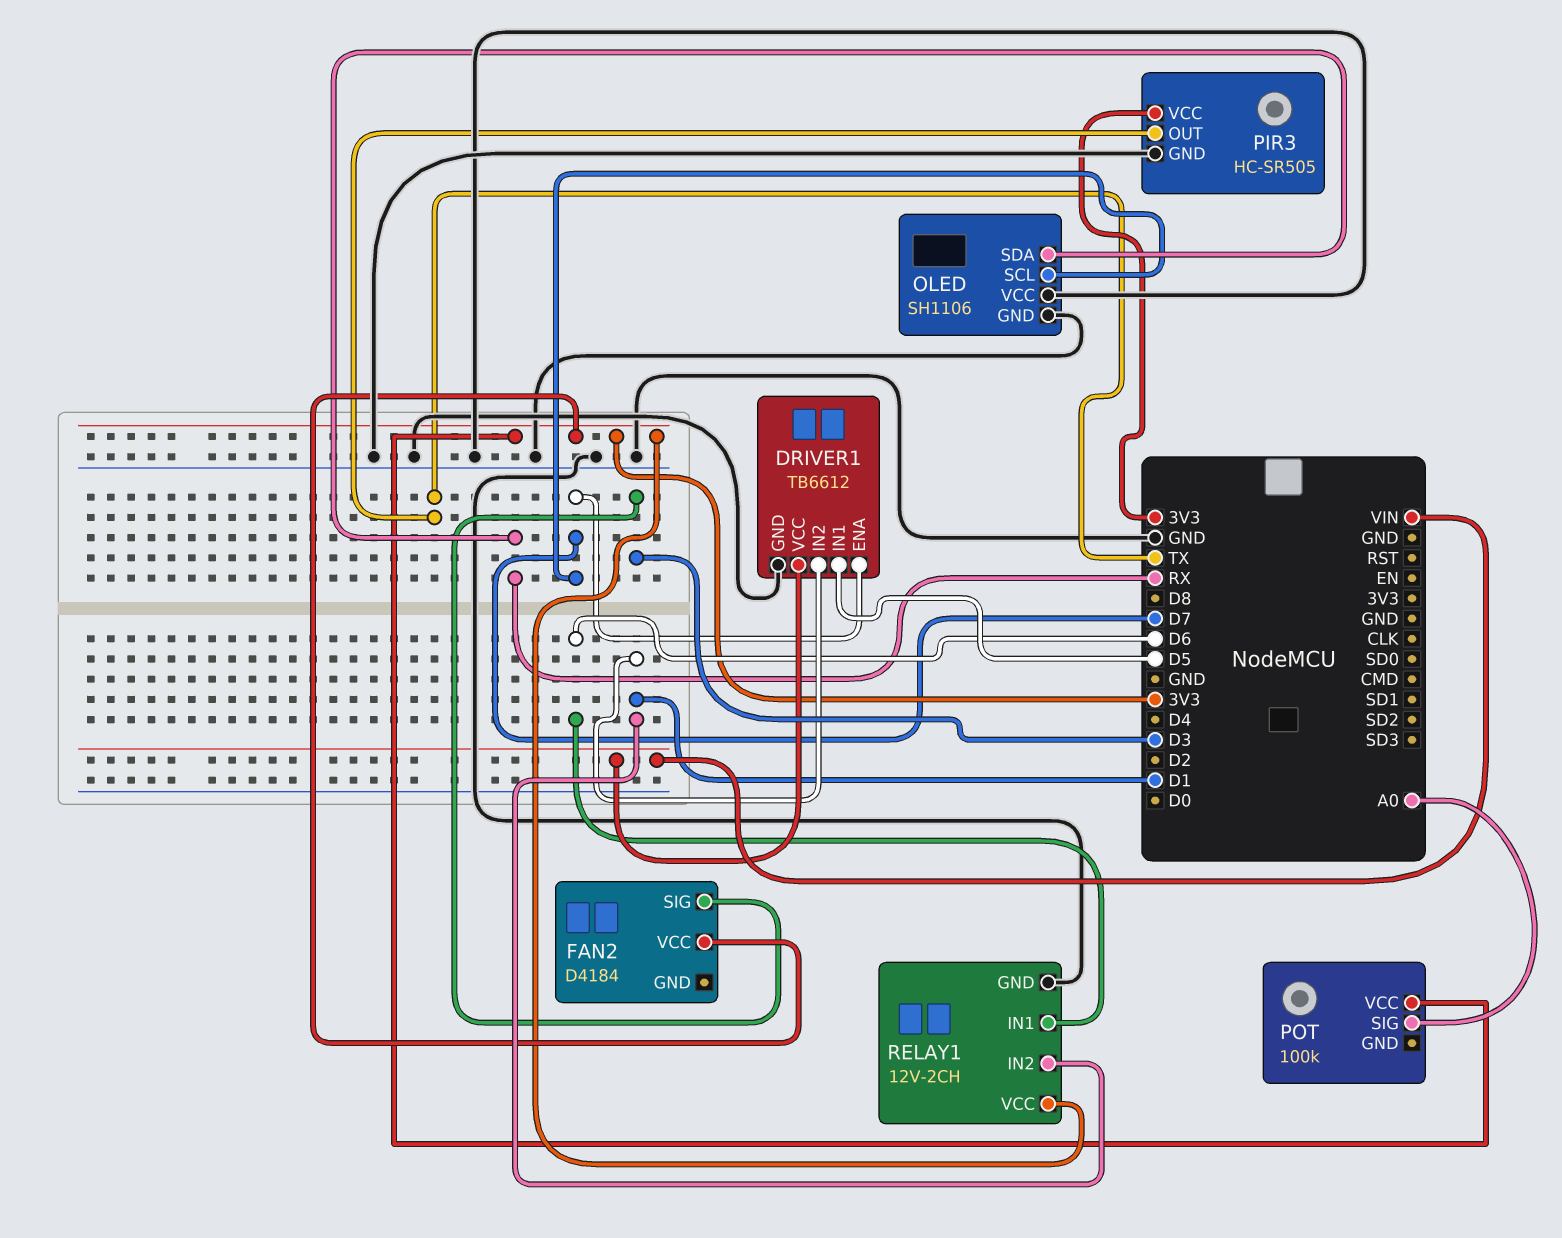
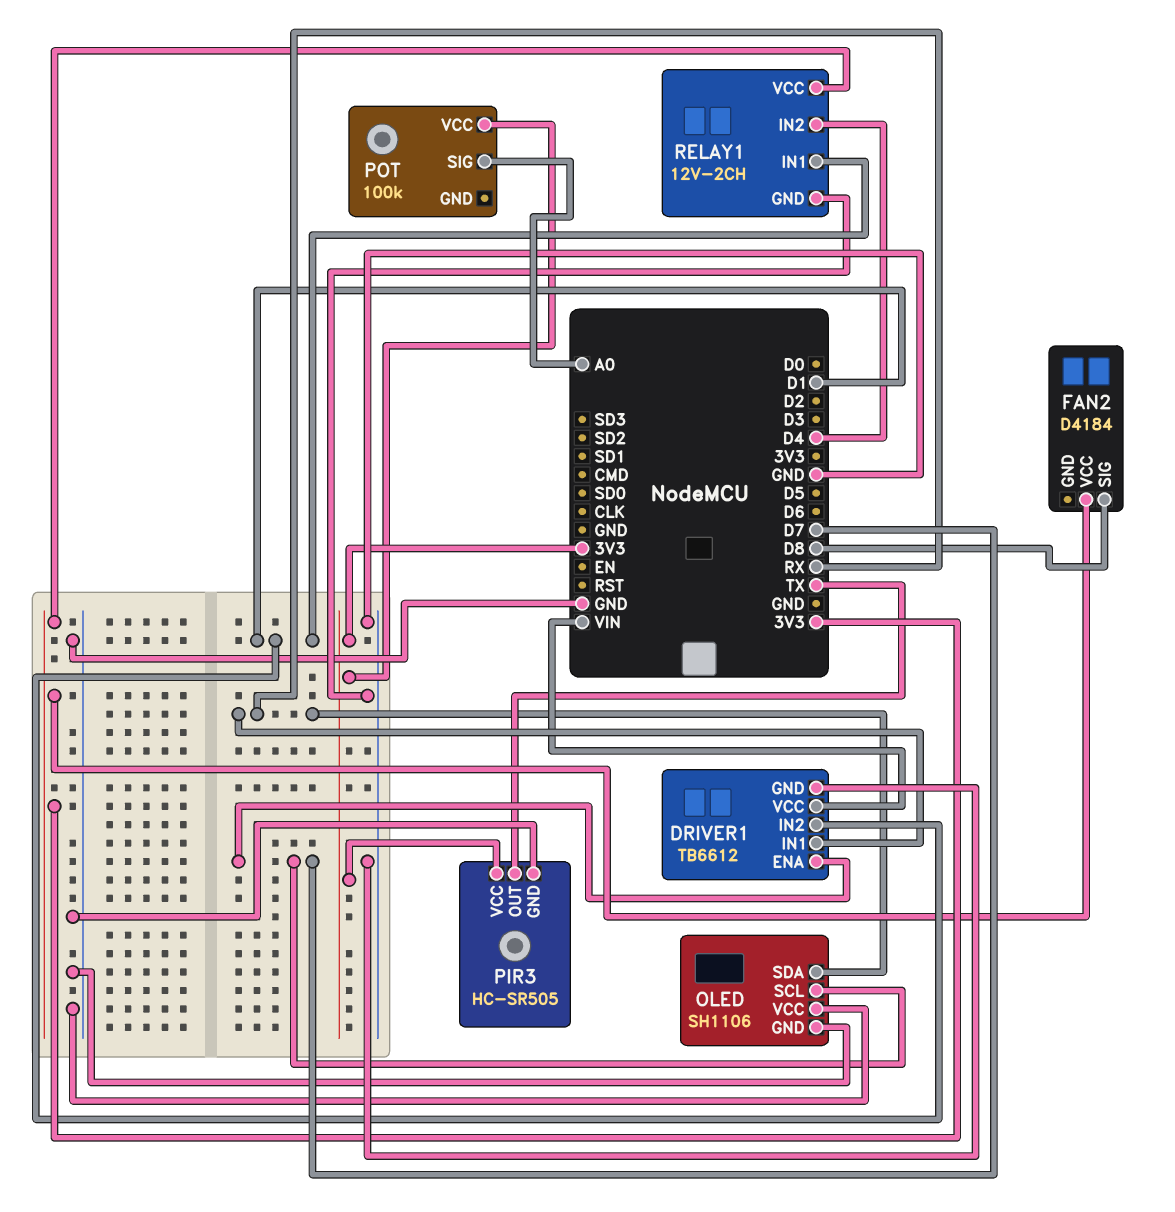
DRIVER1 pin IN1: D5 -> RX
FAN2 pin SIG: D3 -> D8
RELAY1 pin IN1: D6 -> D1
RELAY1 pin IN2: D1 -> D4

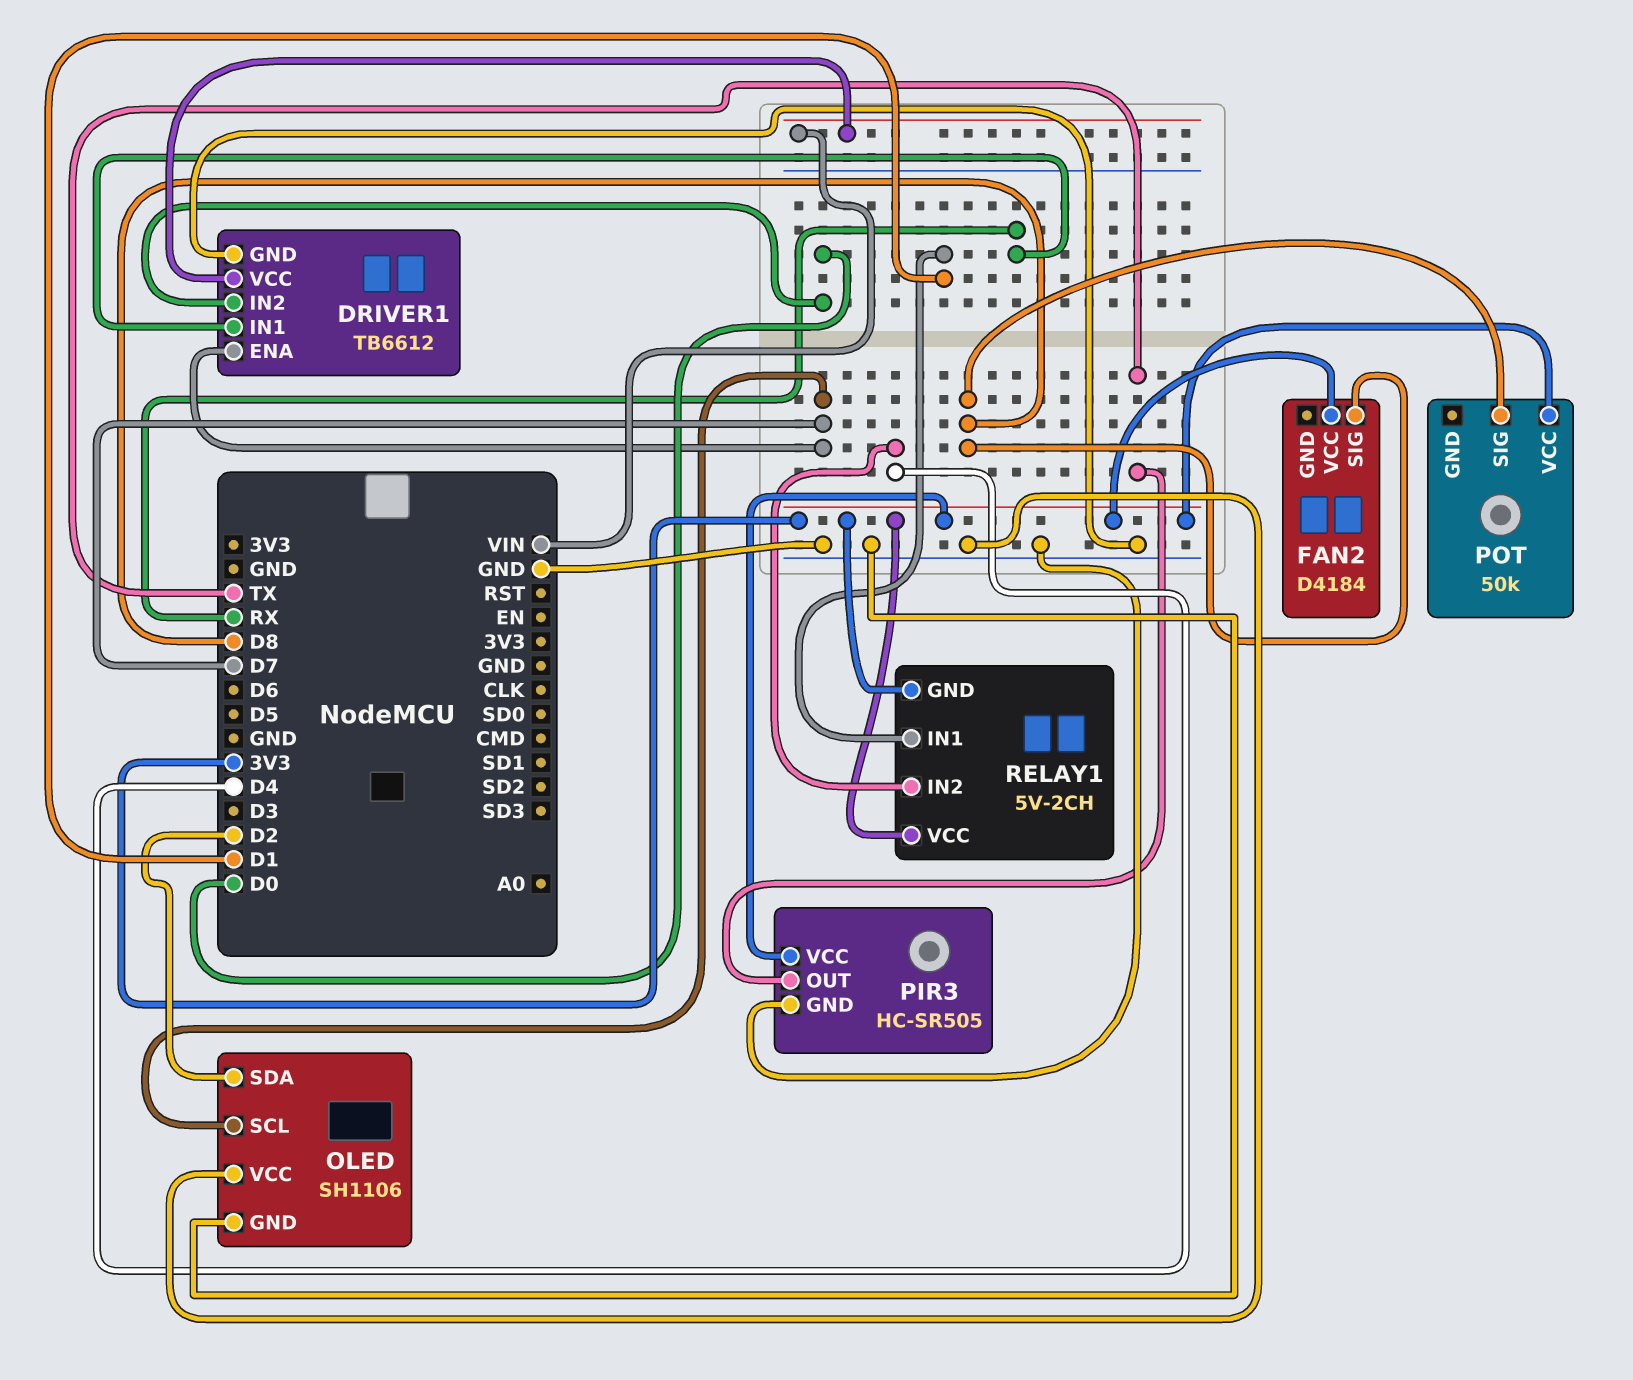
DRIVER1 pin IN2: D1 -> D0
OLED pin SDA: RX -> D2
POT: 100k -> 50k
POT pin SIG: A0 -> D8
RELAY1: 12V-2CH -> 5V-2CH
RELAY1 pin GND: GND -> 3V3

